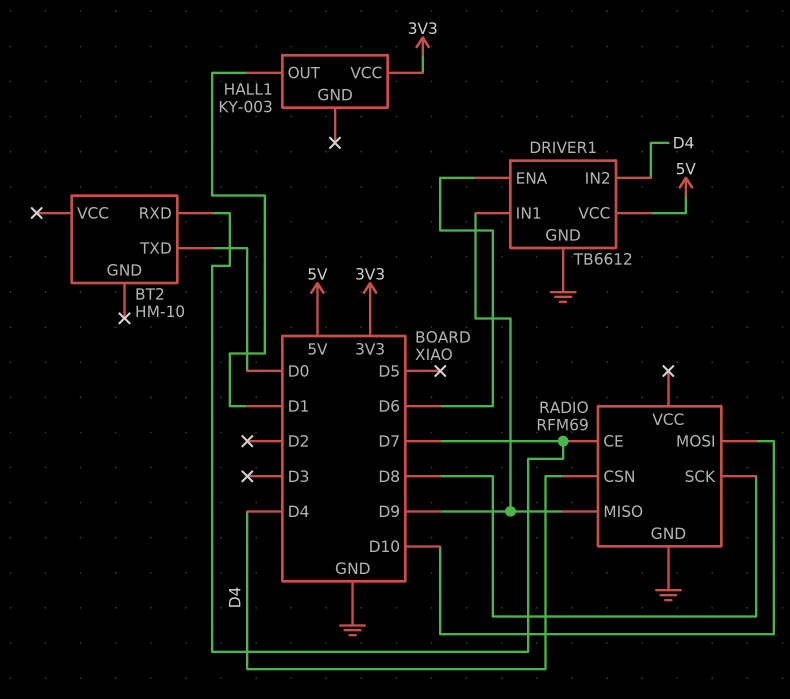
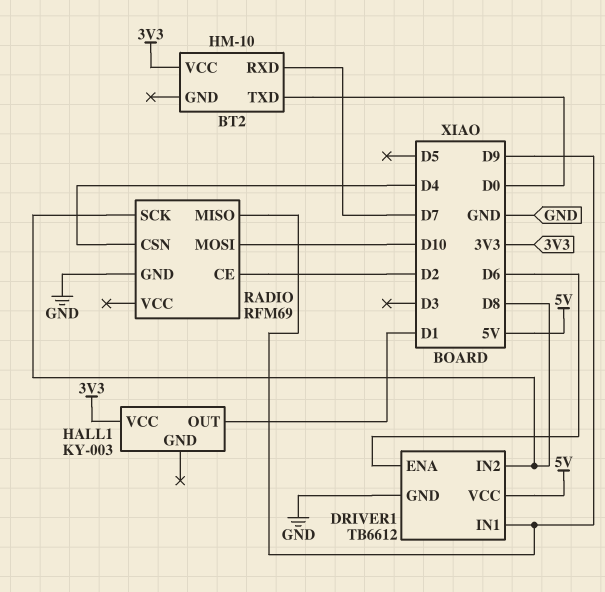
BT2 pin VCC: none -> 3V3
DRIVER1 pin IN2: D4 -> D8
RADIO pin CE: D7 -> D2

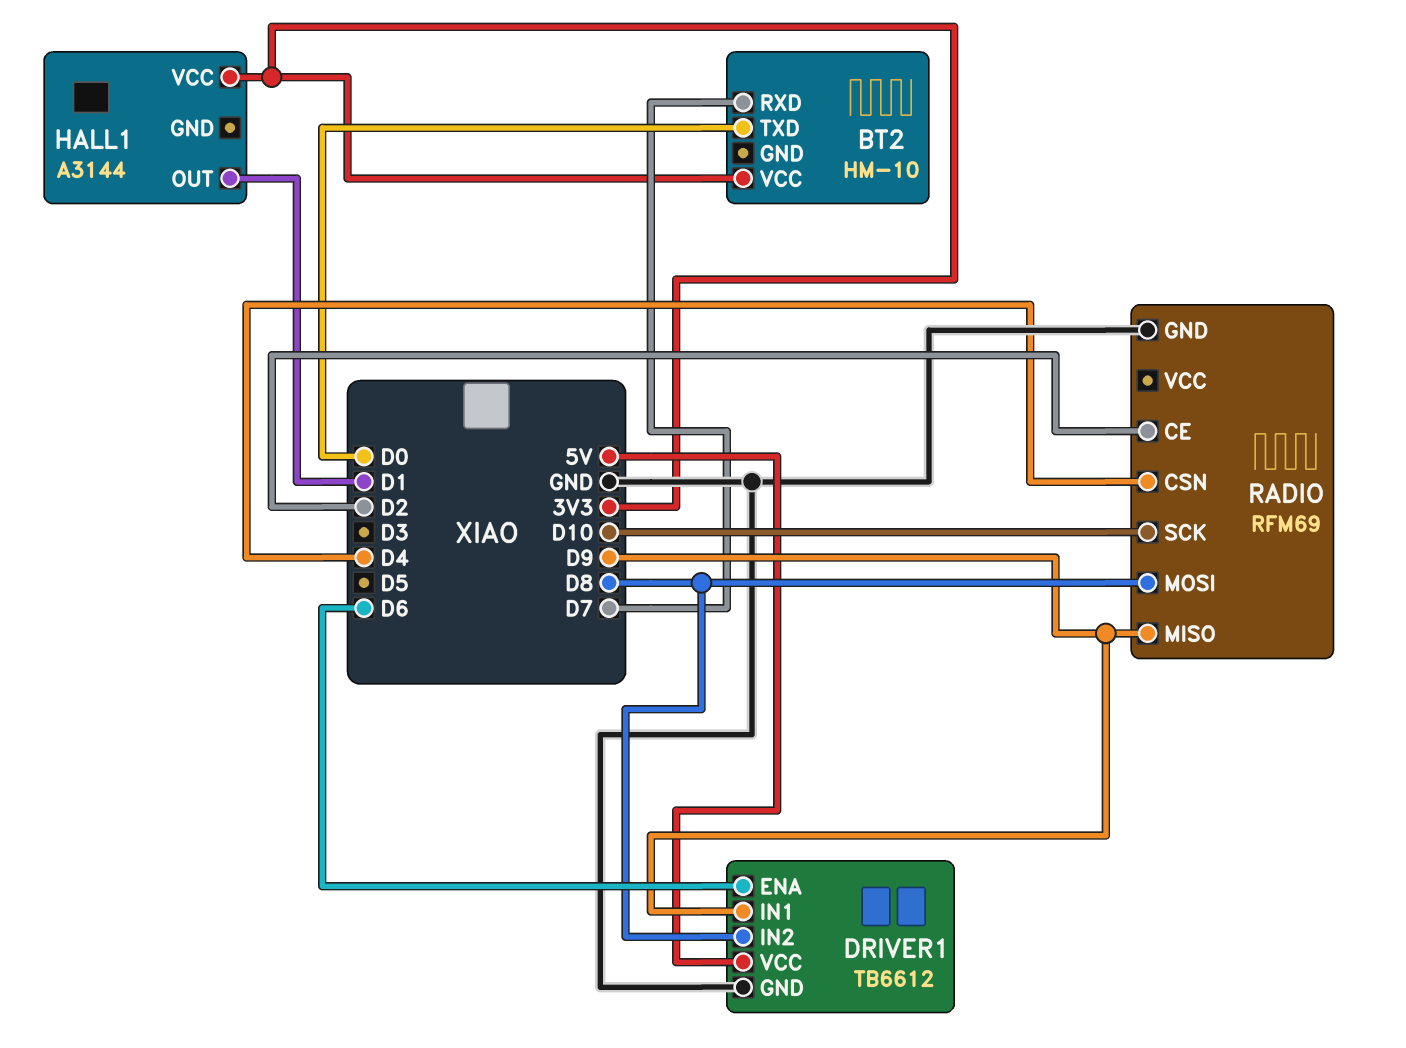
HALL1: KY-003 -> A3144
RADIO pin MOSI: D10 -> D8
RADIO pin SCK: D8 -> D10

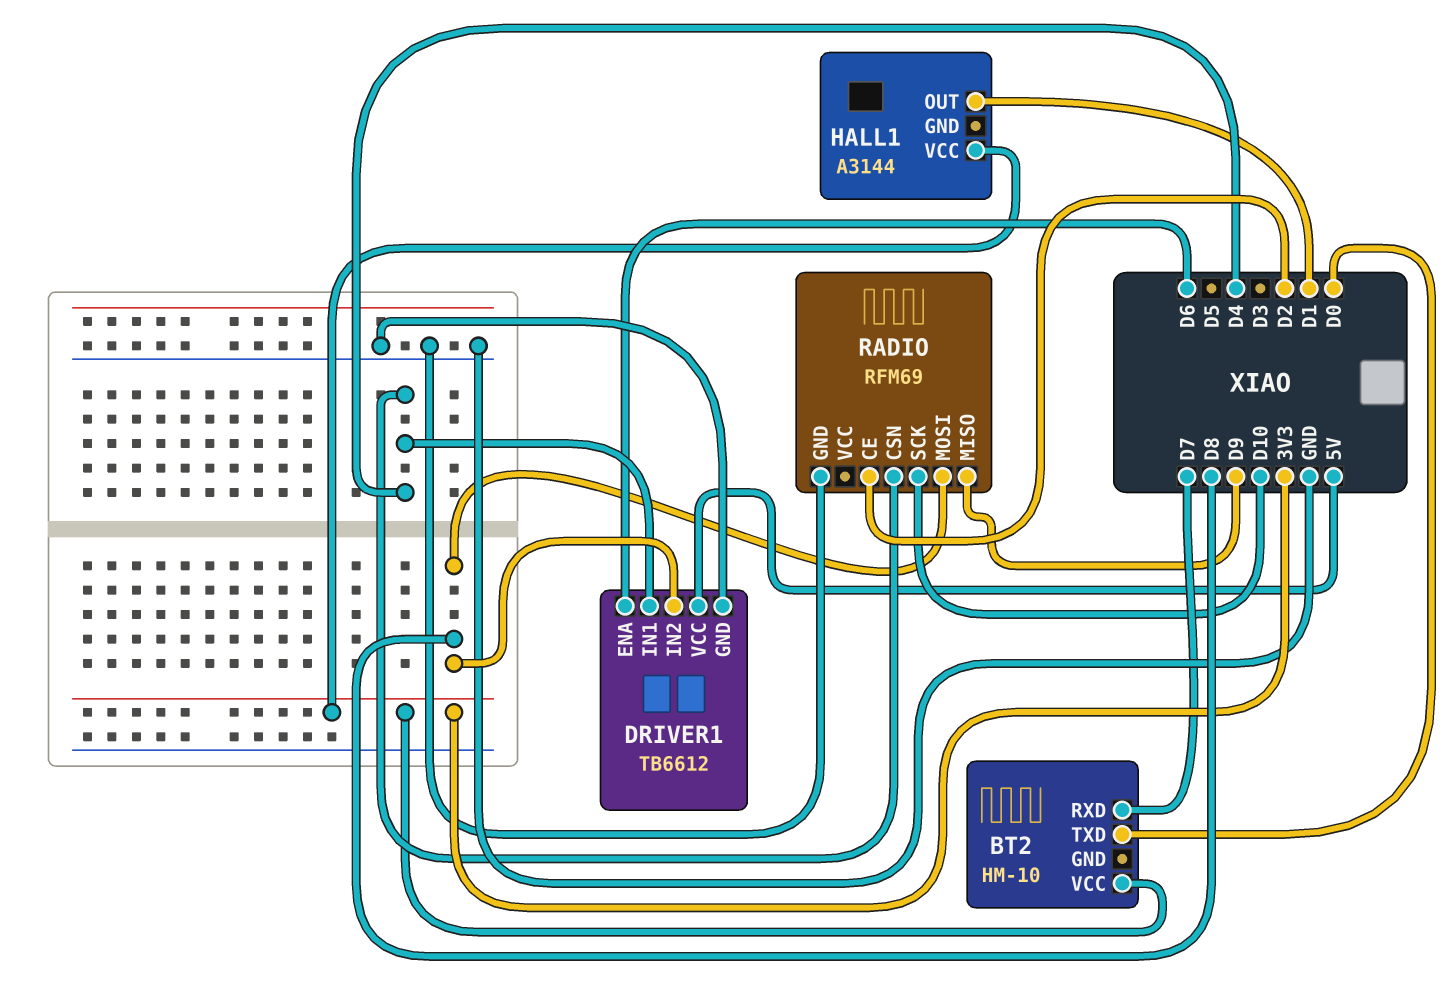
DRIVER1 pin IN1: D9 -> D4

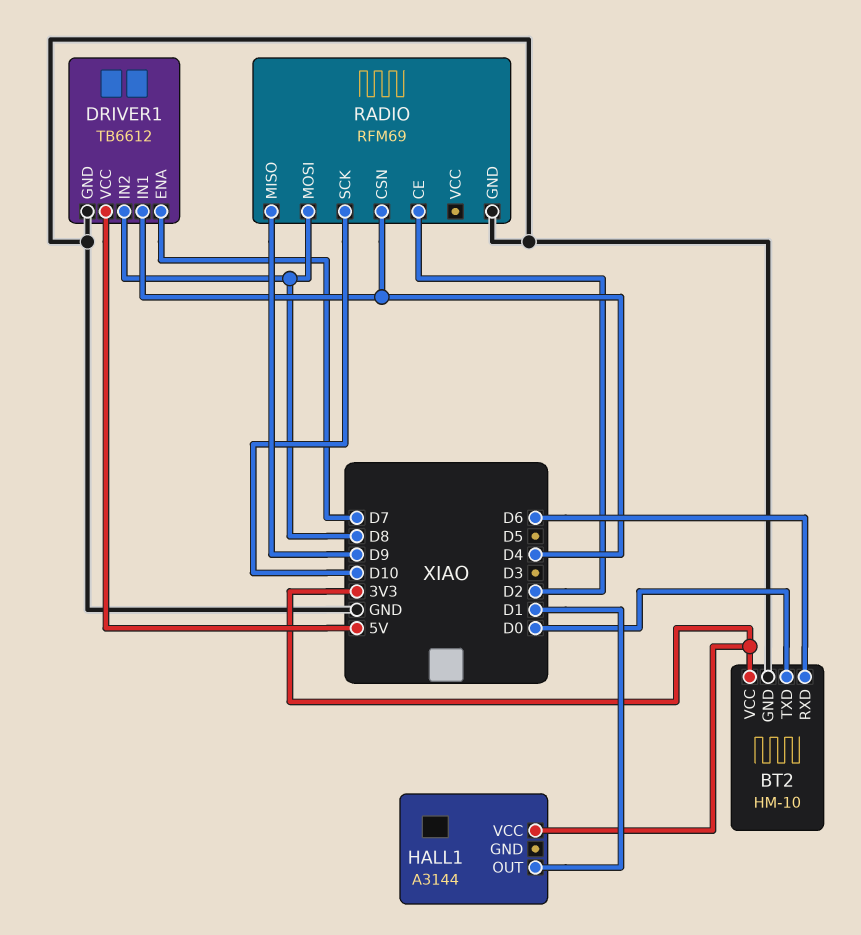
BT2 pin GND: none -> GND
BT2 pin RXD: D7 -> D6
DRIVER1 pin ENA: D6 -> D7

